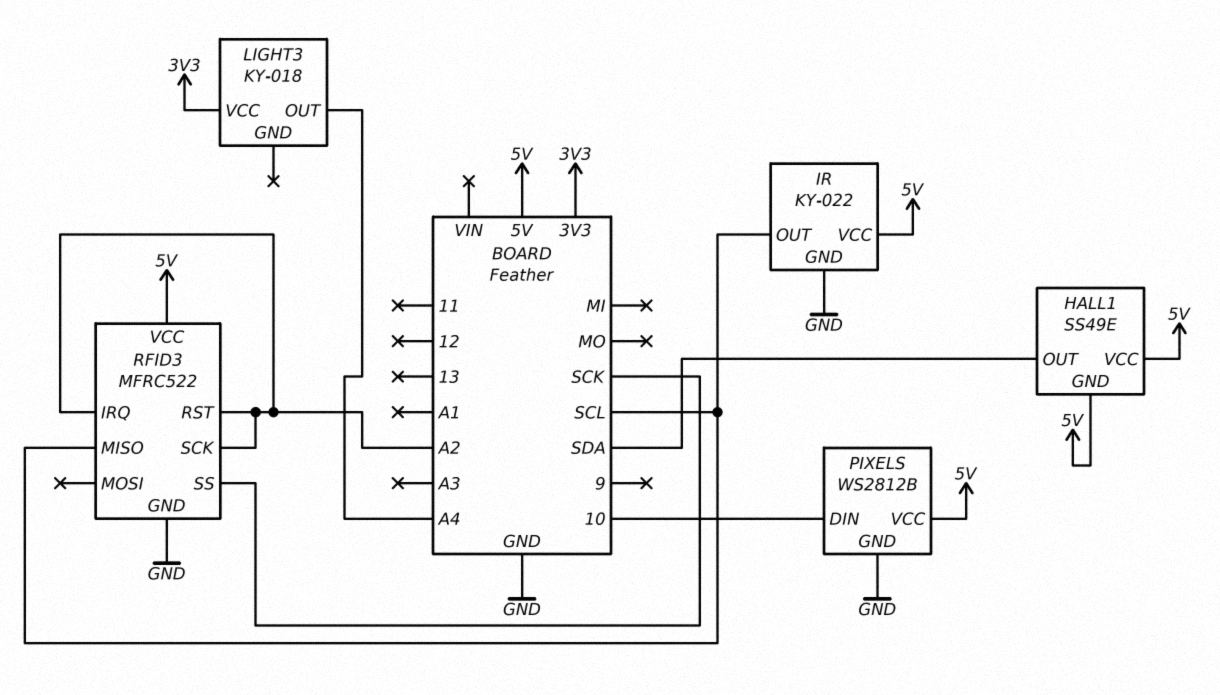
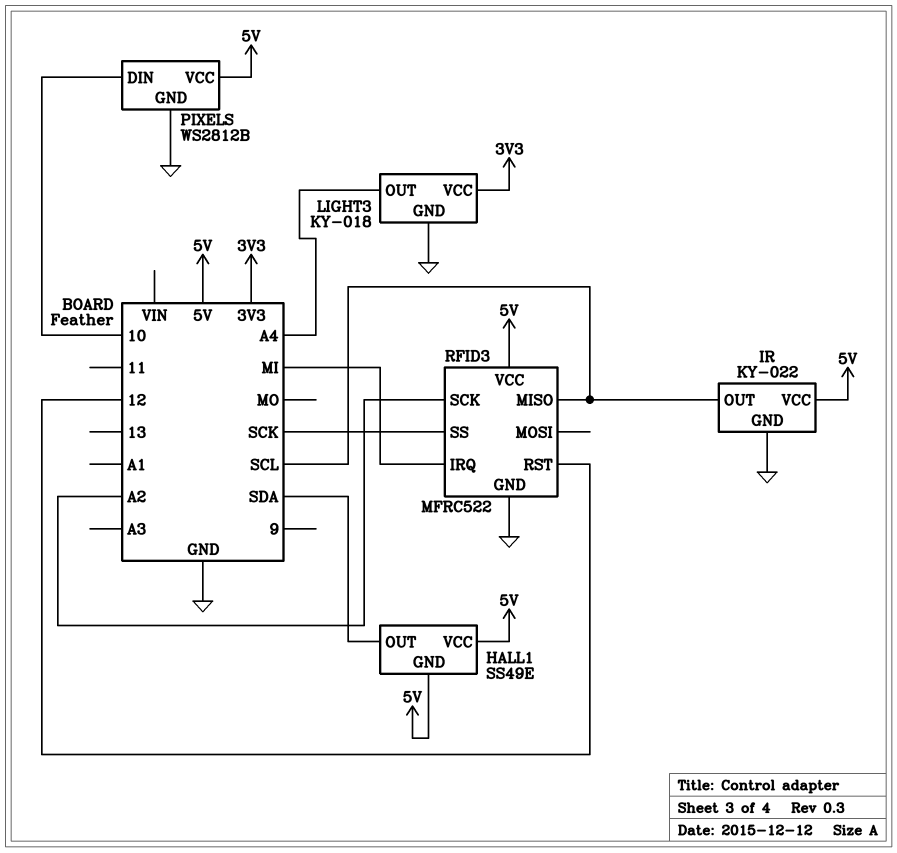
LIGHT3 pin GND: none -> GND
RFID3 pin IRQ: A2 -> MI
RFID3 pin RST: A2 -> 12

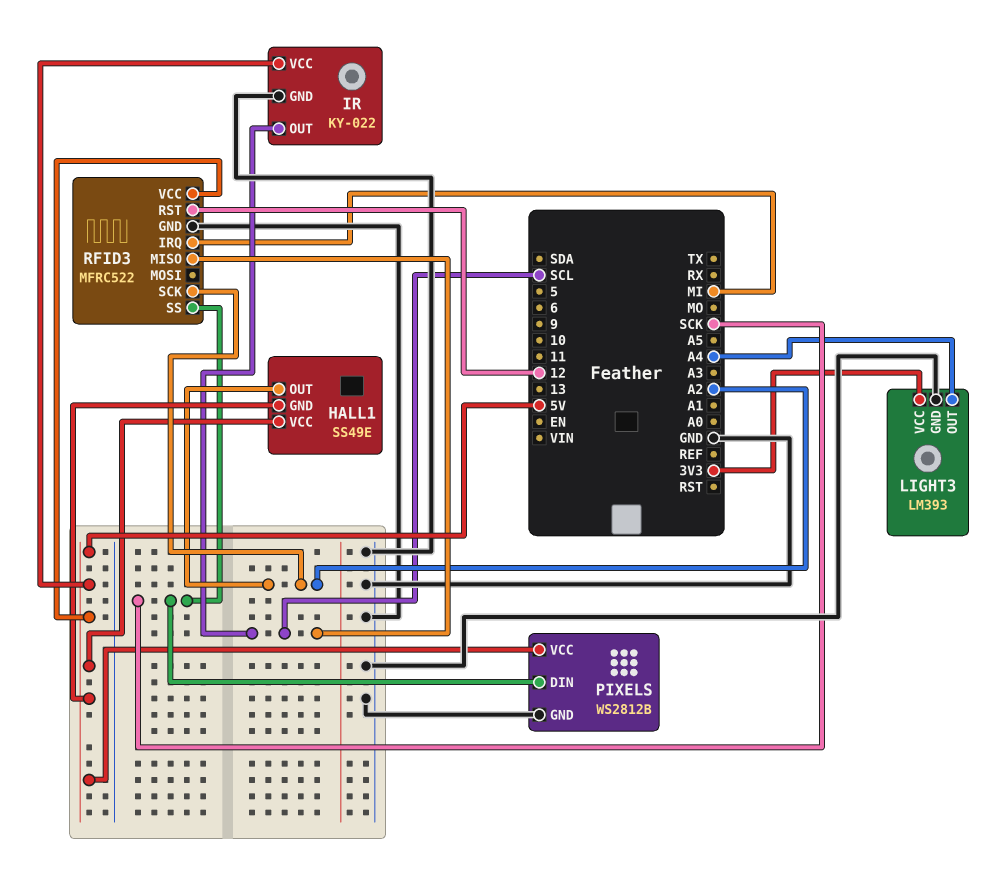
HALL1 pin OUT: SDA -> A2
LIGHT3: KY-018 -> LM393
PIXELS pin DIN: 10 -> SCK

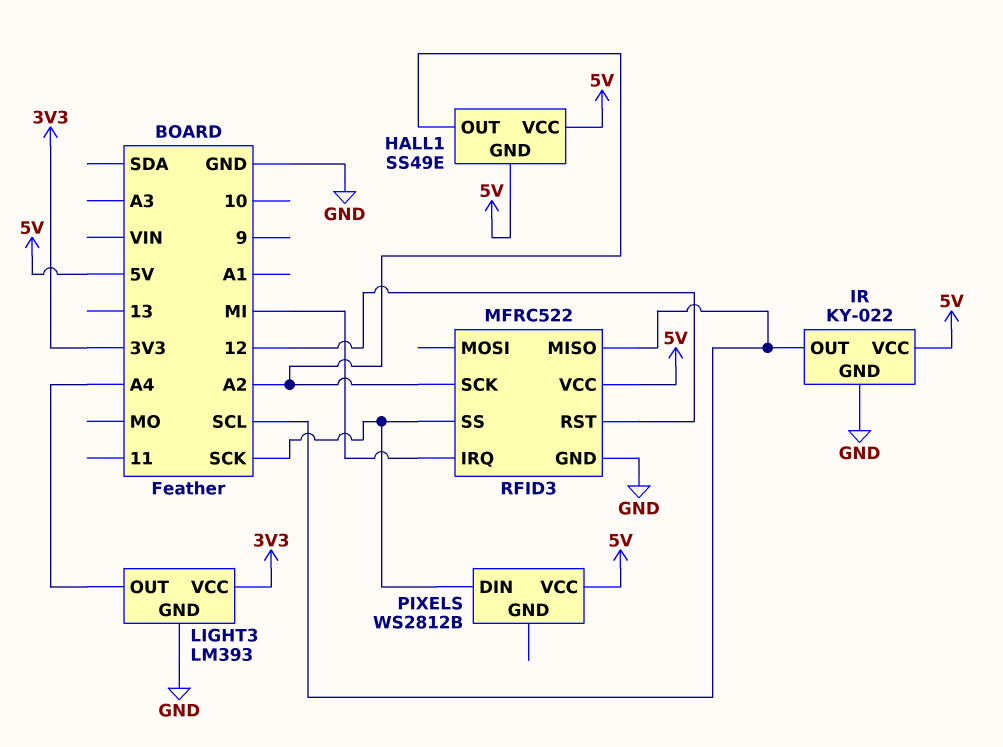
PIXELS pin GND: GND -> none

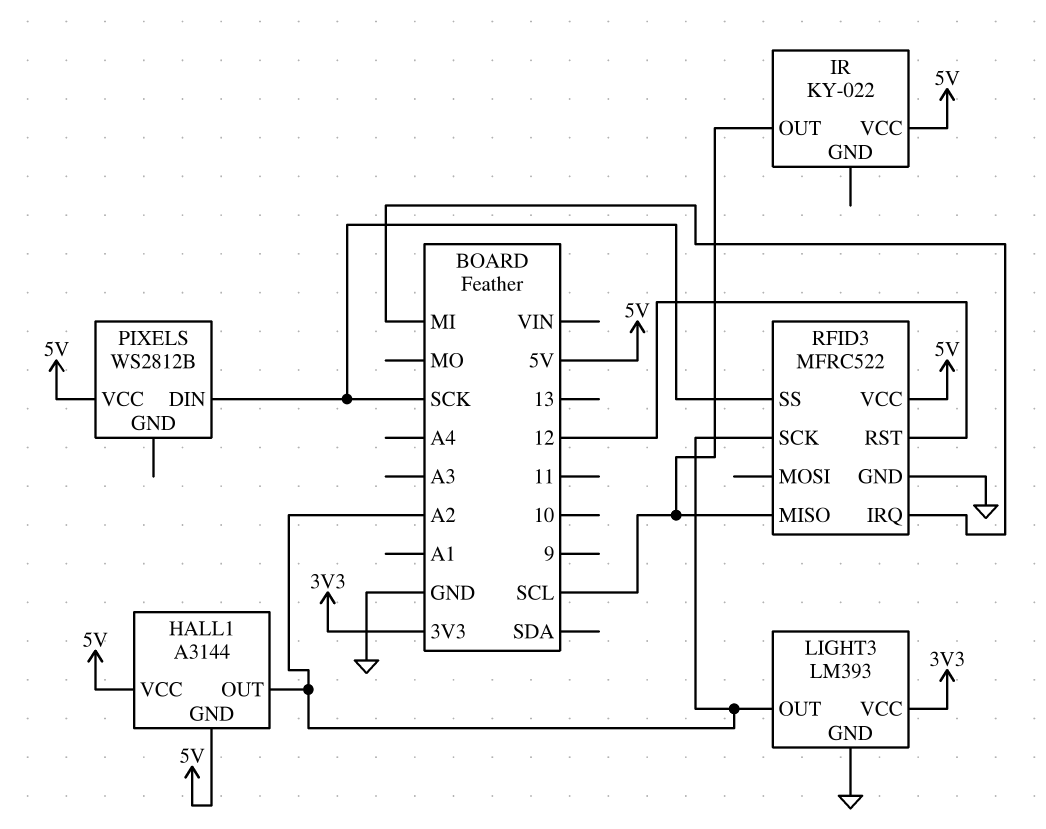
HALL1: SS49E -> A3144
IR pin GND: GND -> none
LIGHT3 pin OUT: A4 -> A2

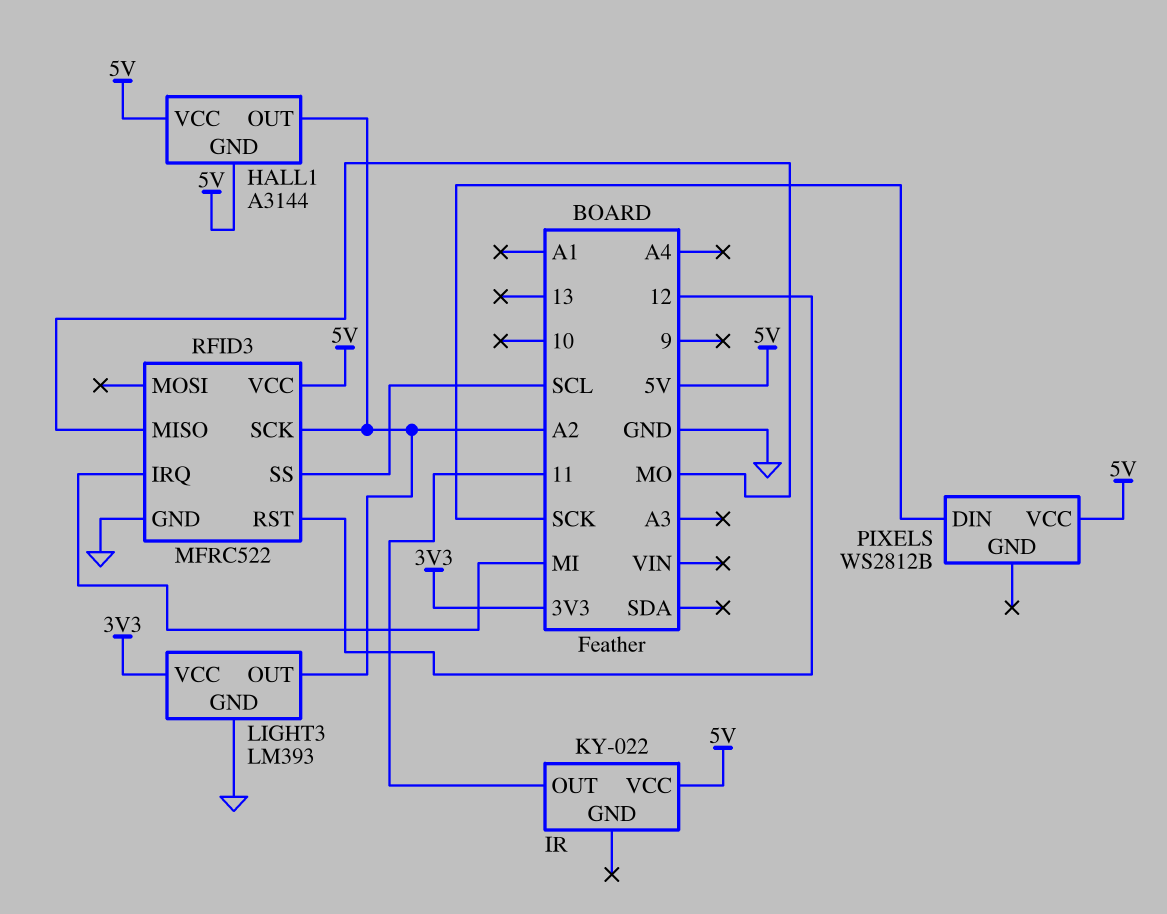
IR pin OUT: SCL -> 11
RFID3 pin MISO: SCL -> MO
RFID3 pin SS: SCK -> SCL

